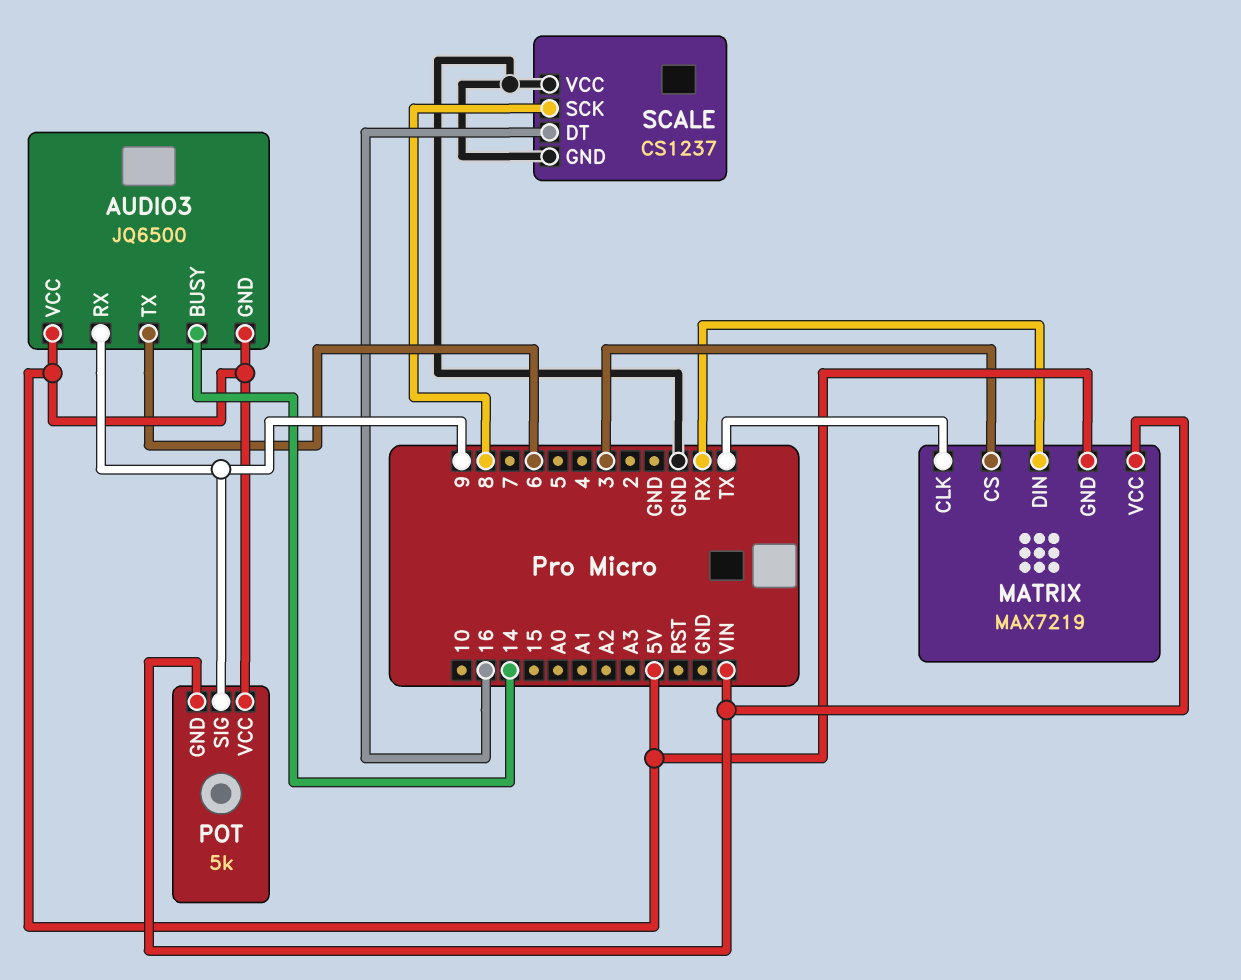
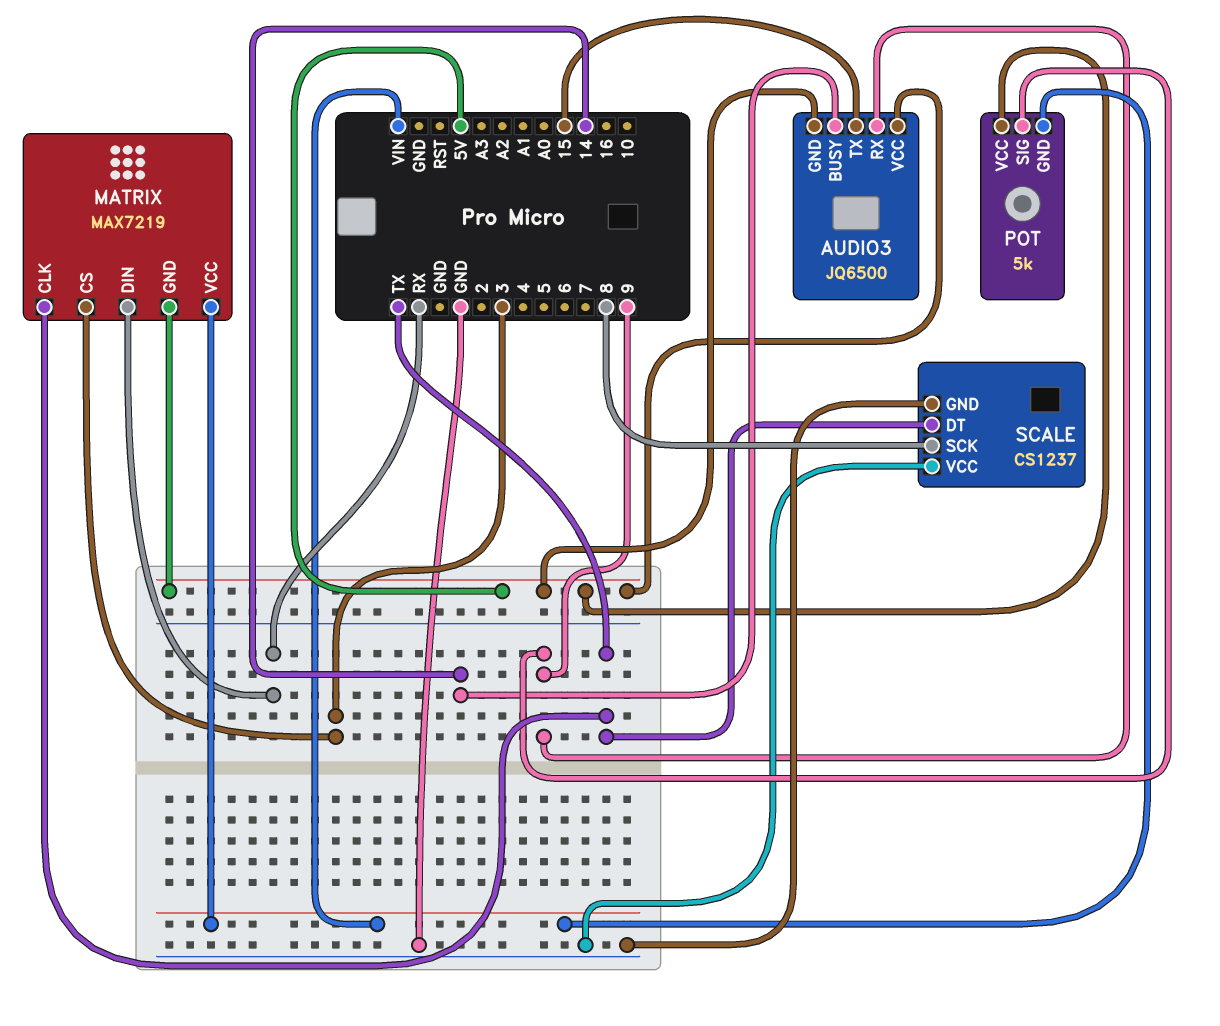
AUDIO3 pin TX: 6 -> 15
SCALE pin DT: 16 -> TX

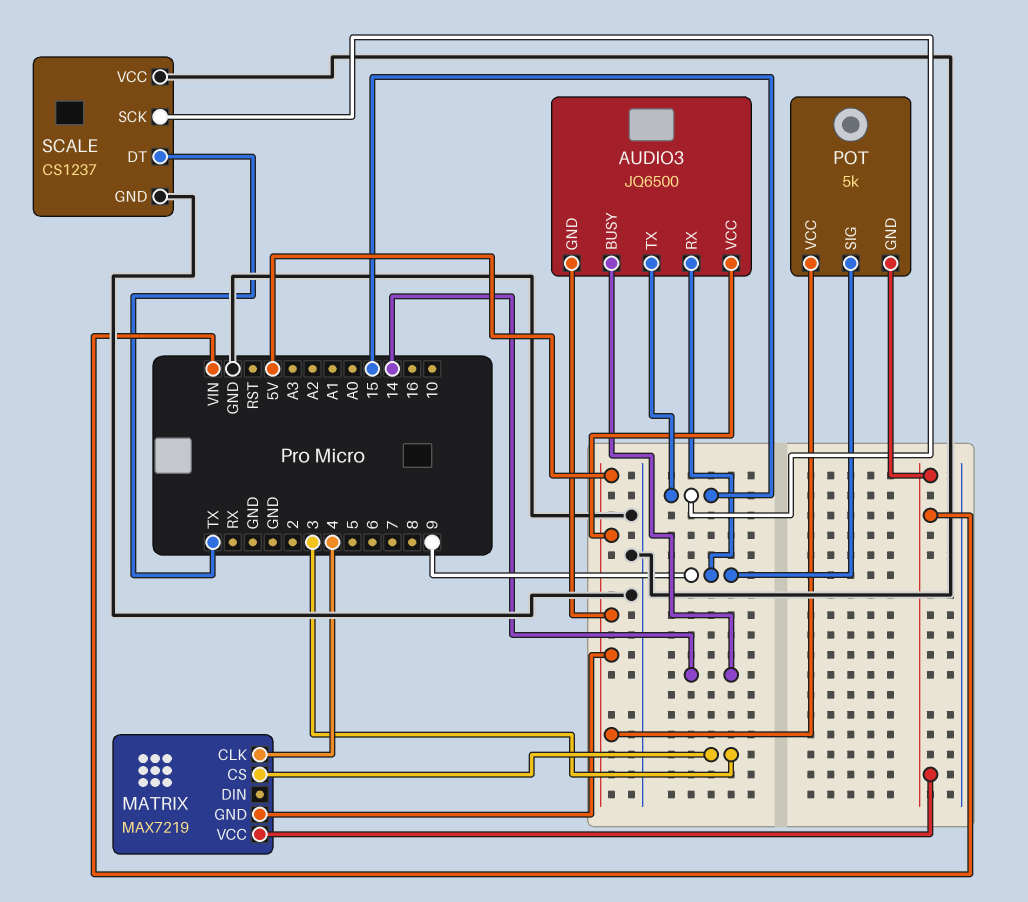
MATRIX pin CLK: TX -> 4
MATRIX pin DIN: RX -> none
SCALE pin SCK: 8 -> 15

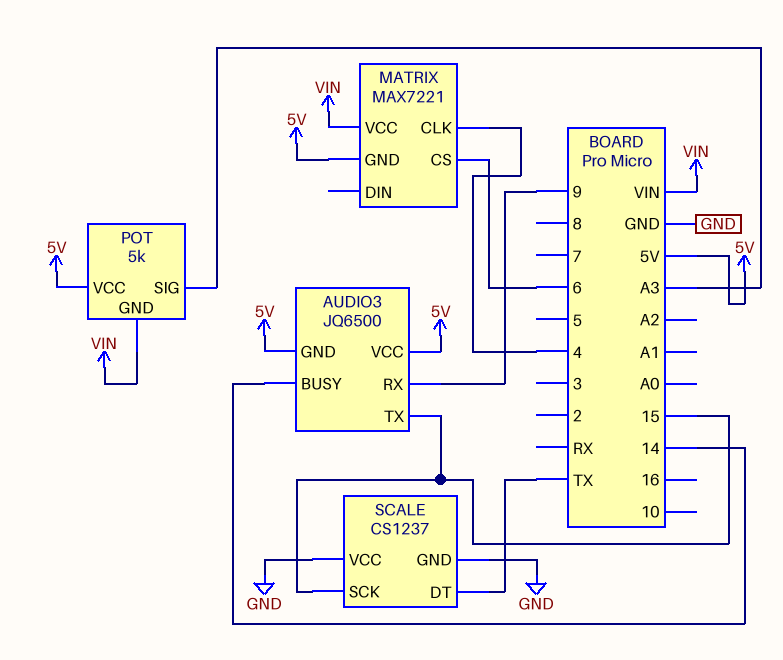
MATRIX: MAX7219 -> MAX7221
MATRIX pin CS: 3 -> 6
POT pin SIG: 9 -> A3

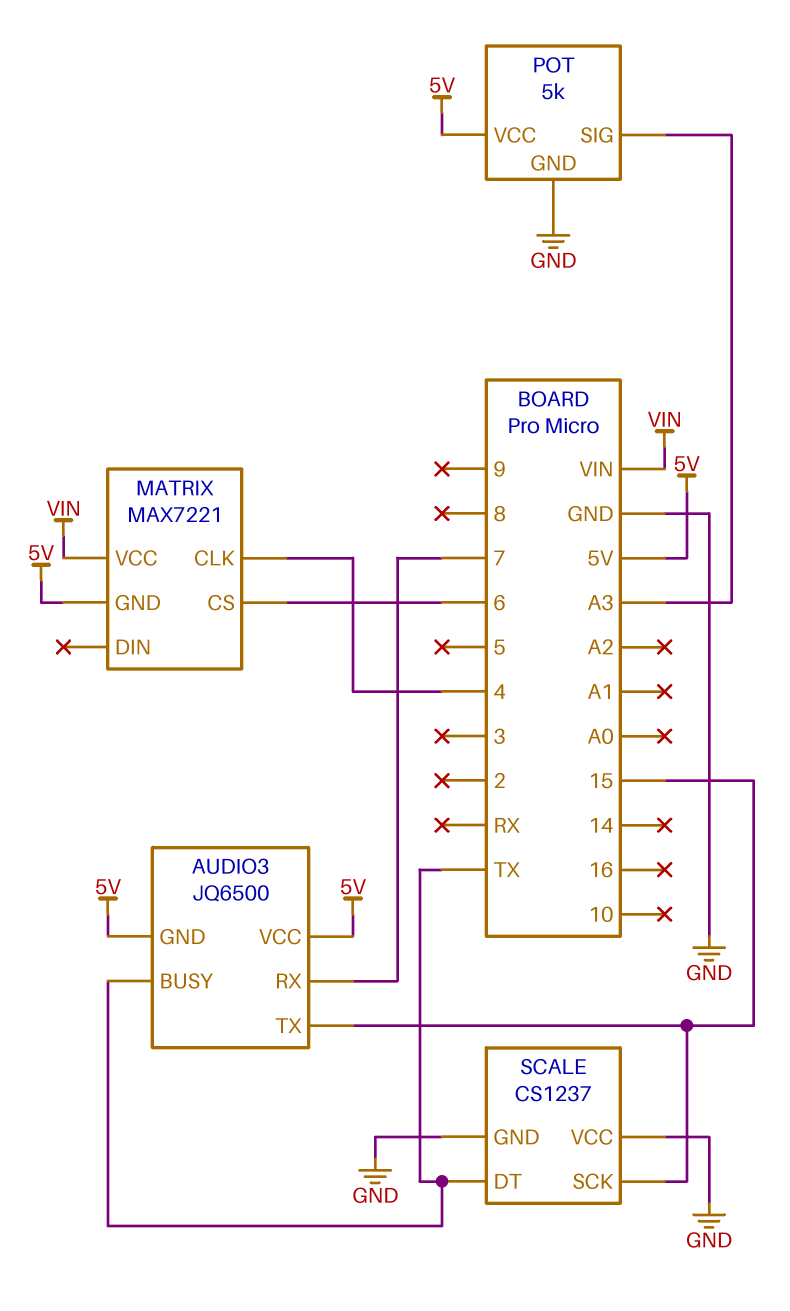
AUDIO3 pin BUSY: 14 -> TX
AUDIO3 pin RX: 9 -> 7
POT pin GND: VIN -> GND

